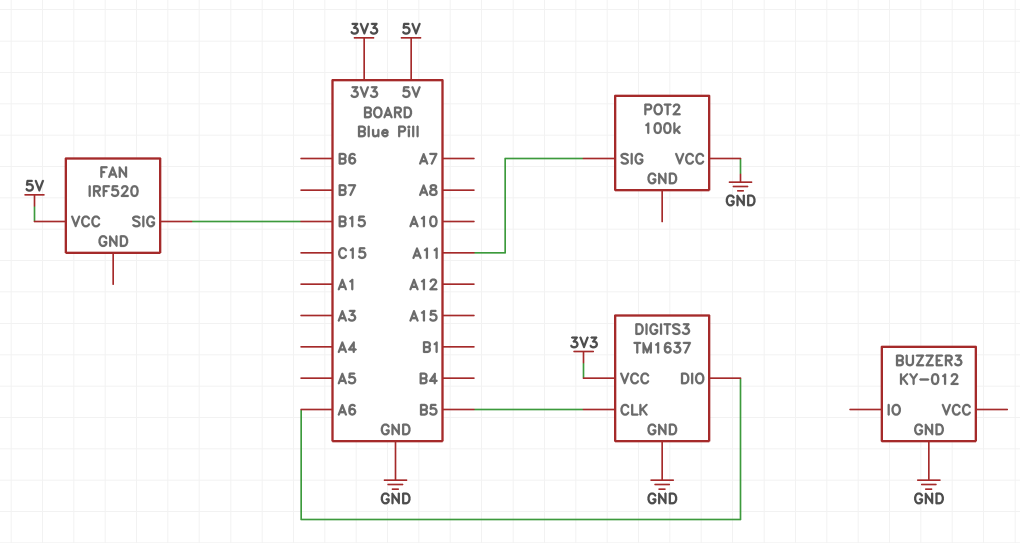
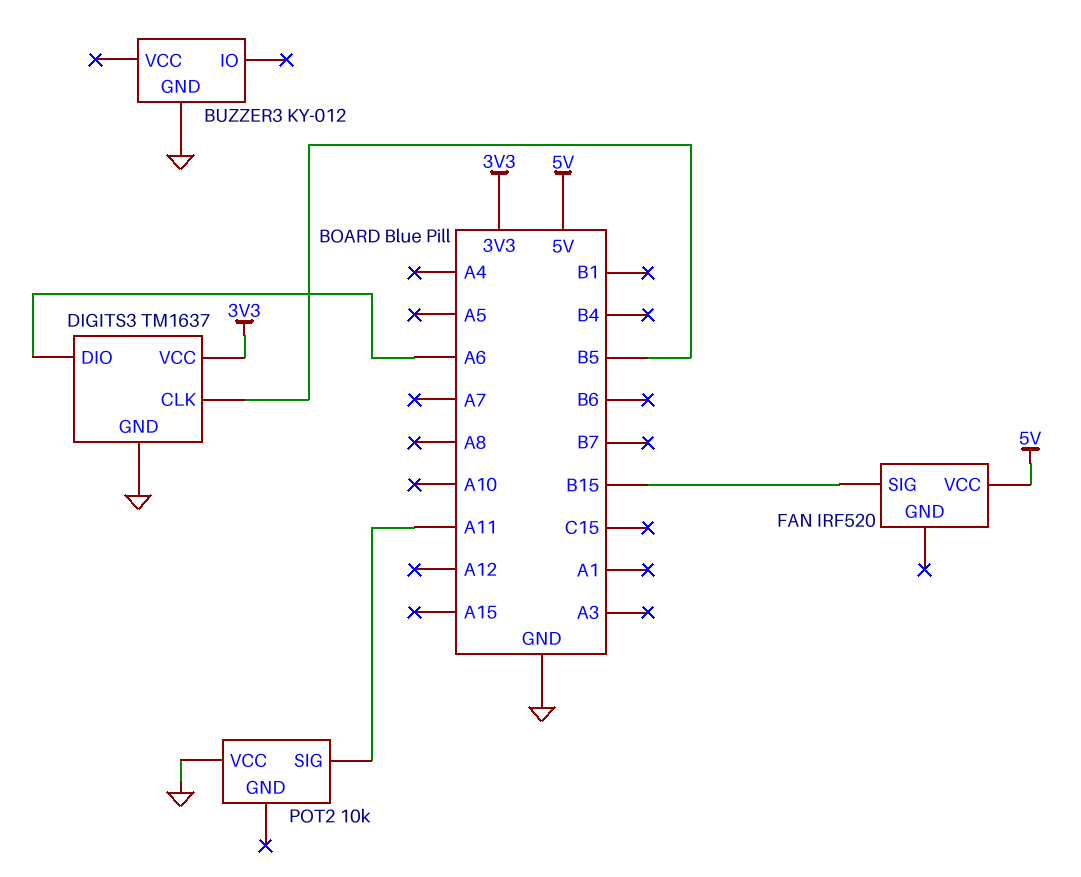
POT2: 100k -> 10k

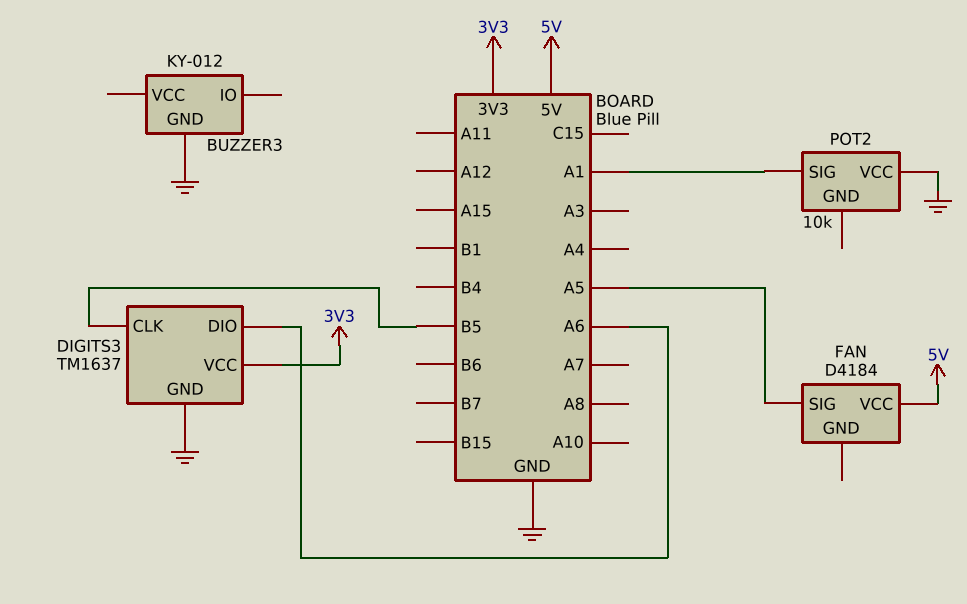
FAN: IRF520 -> D4184
FAN pin SIG: B15 -> A5
POT2 pin SIG: A11 -> A1

